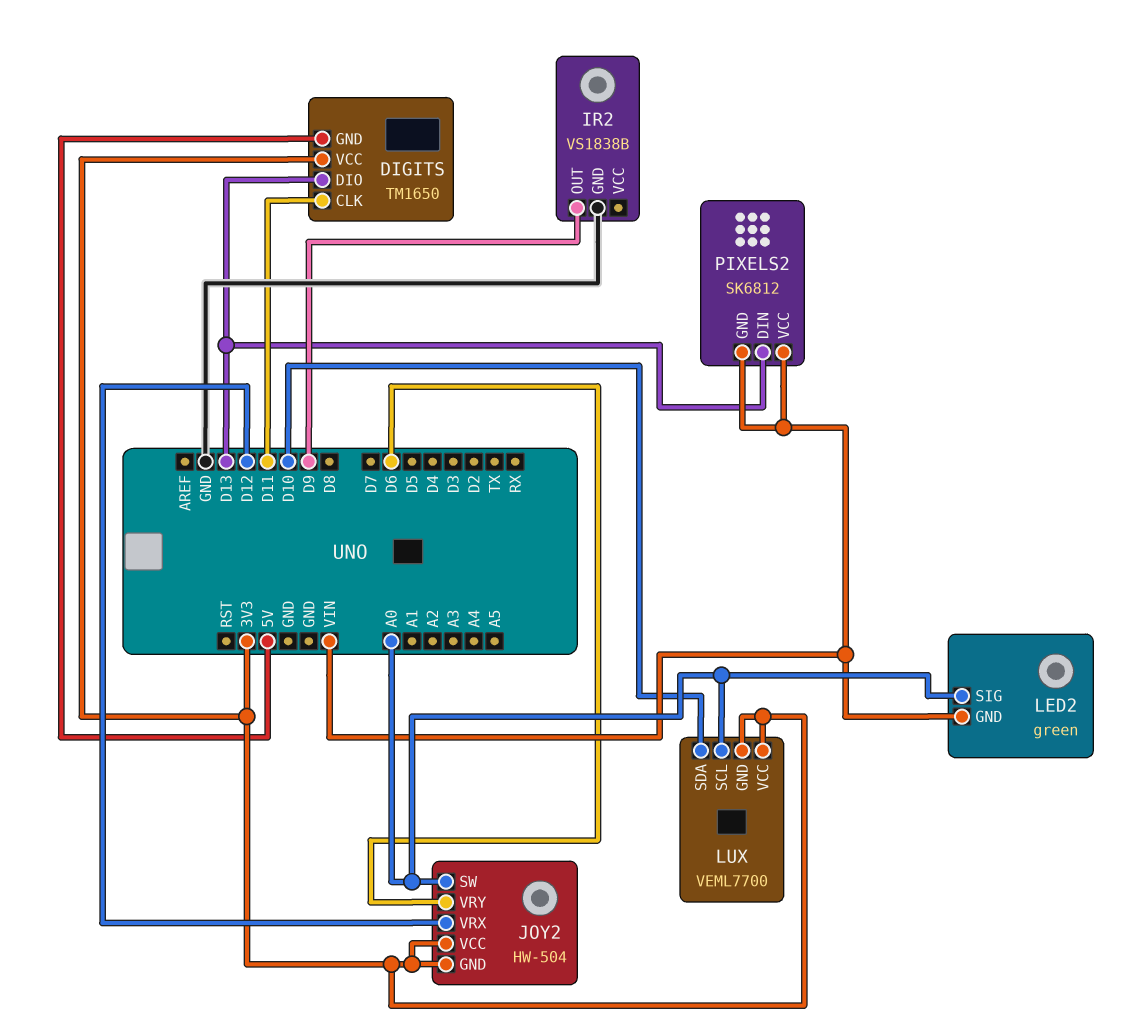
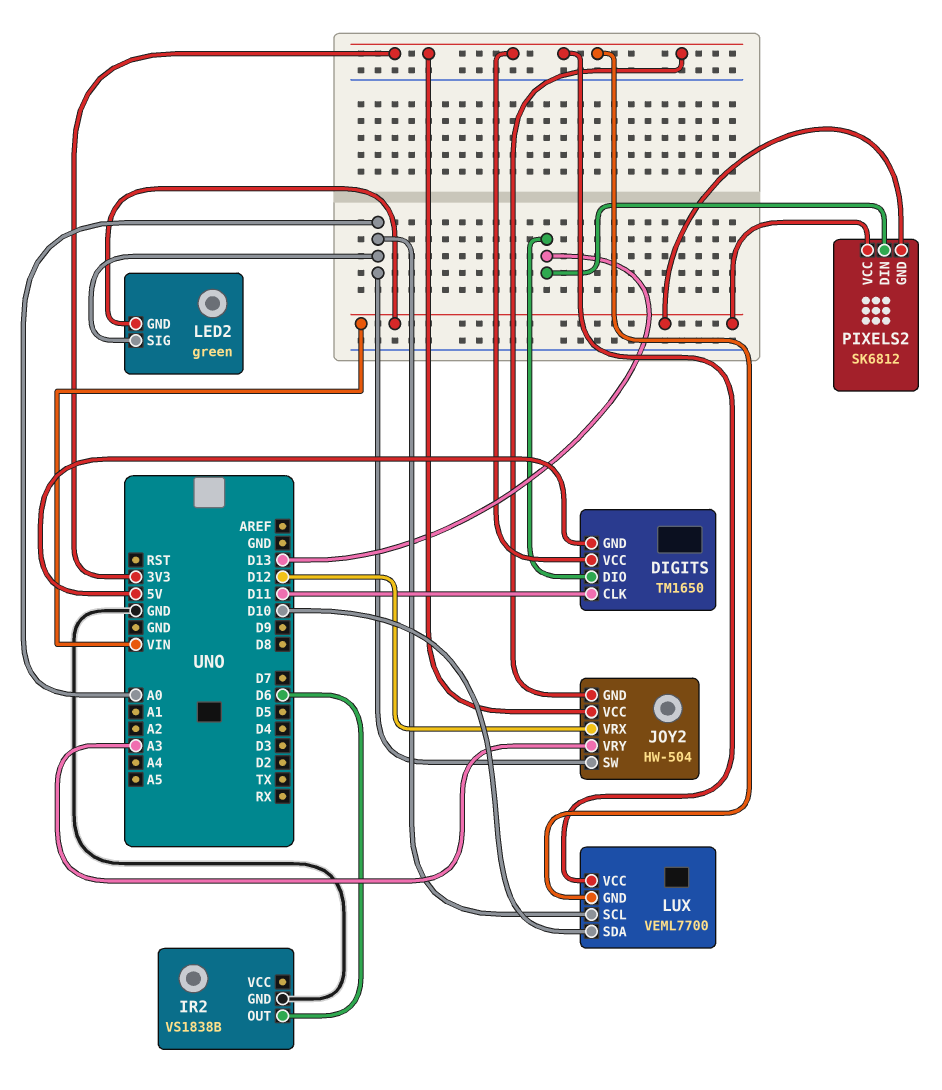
IR2 pin OUT: D9 -> D6
JOY2 pin VRY: D6 -> A3

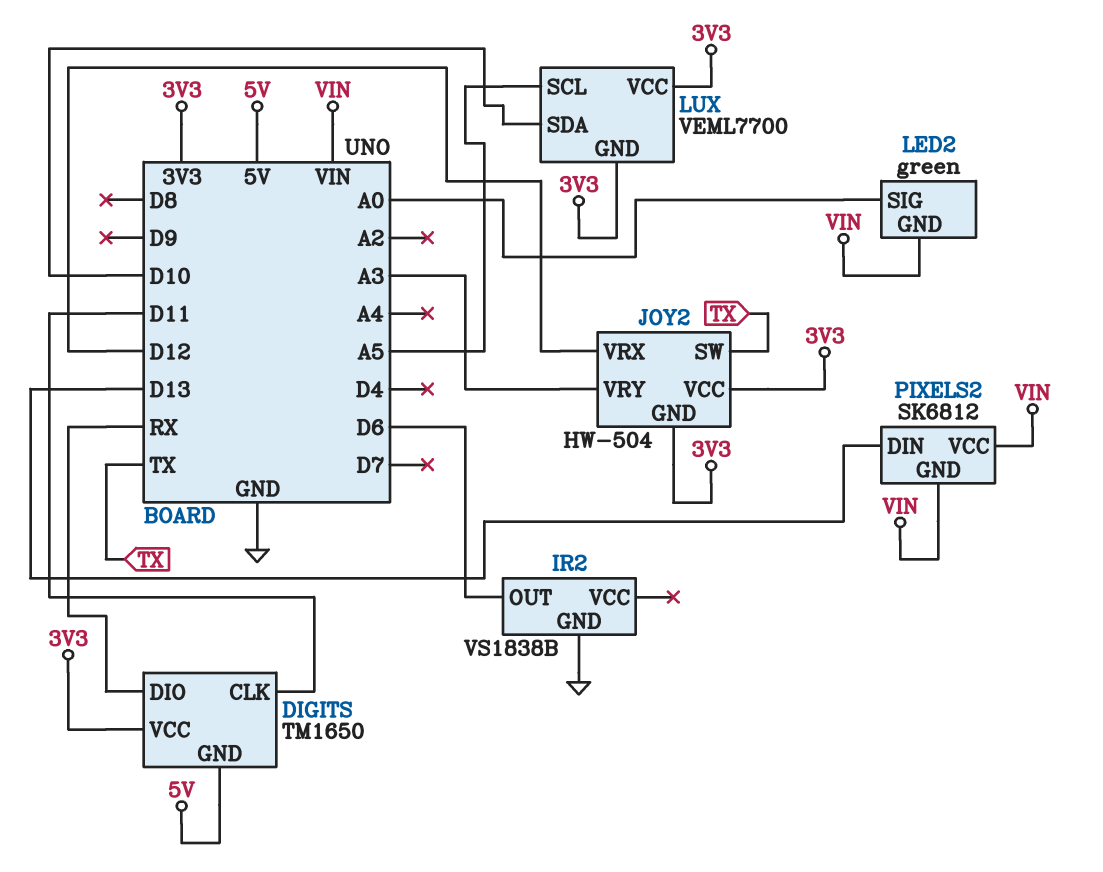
DIGITS pin DIO: D13 -> RX
JOY2 pin SW: A0 -> TX
LUX pin SCL: A0 -> A5

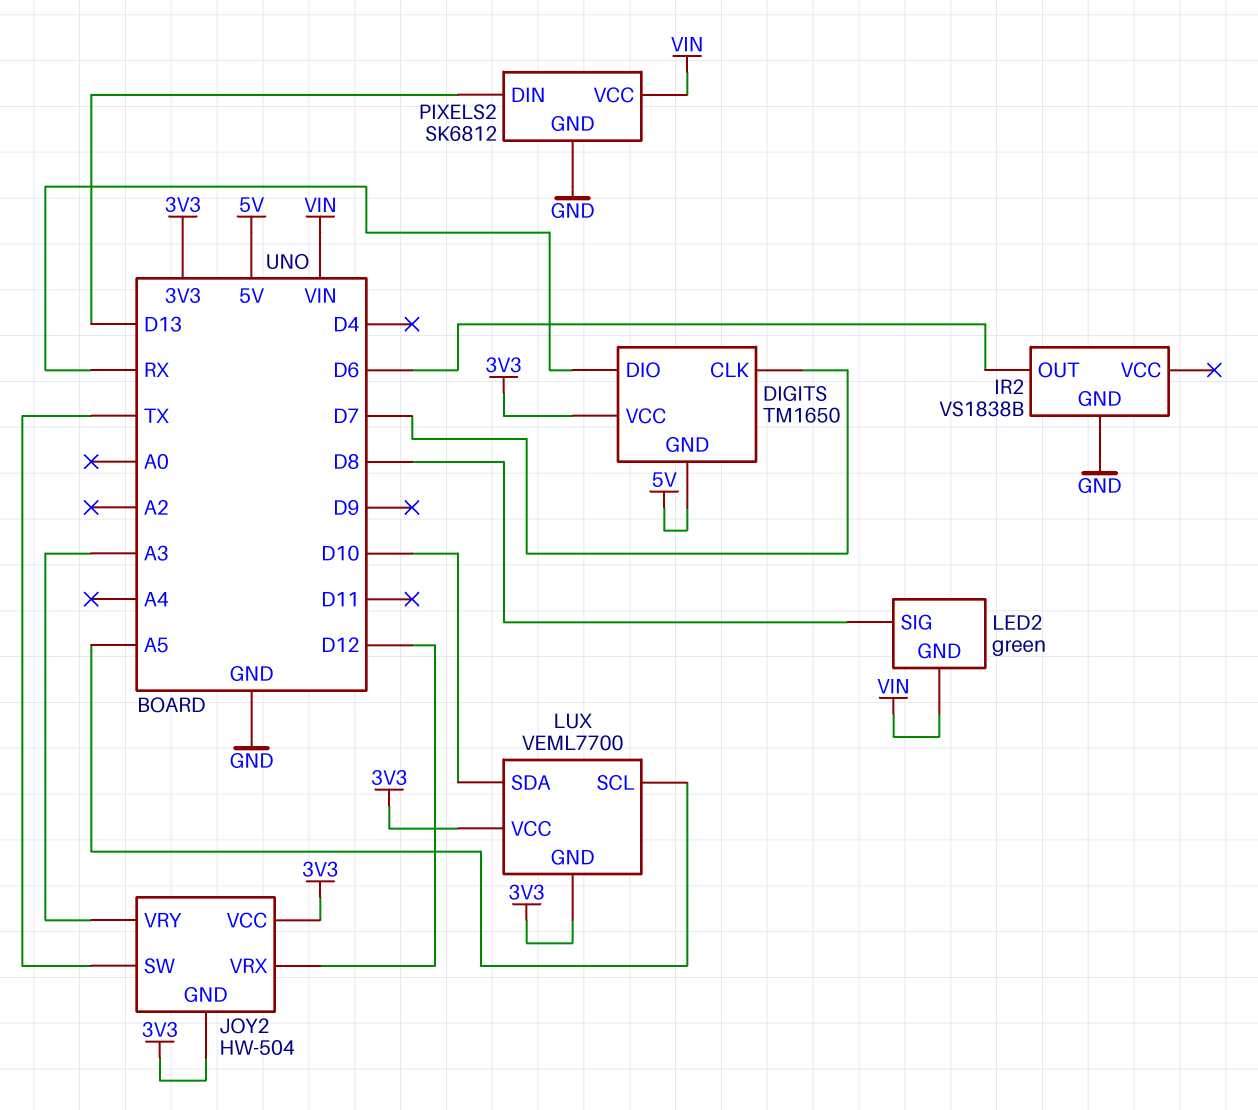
DIGITS pin CLK: D11 -> D7
LED2 pin SIG: A0 -> D8
PIXELS2 pin GND: VIN -> GND

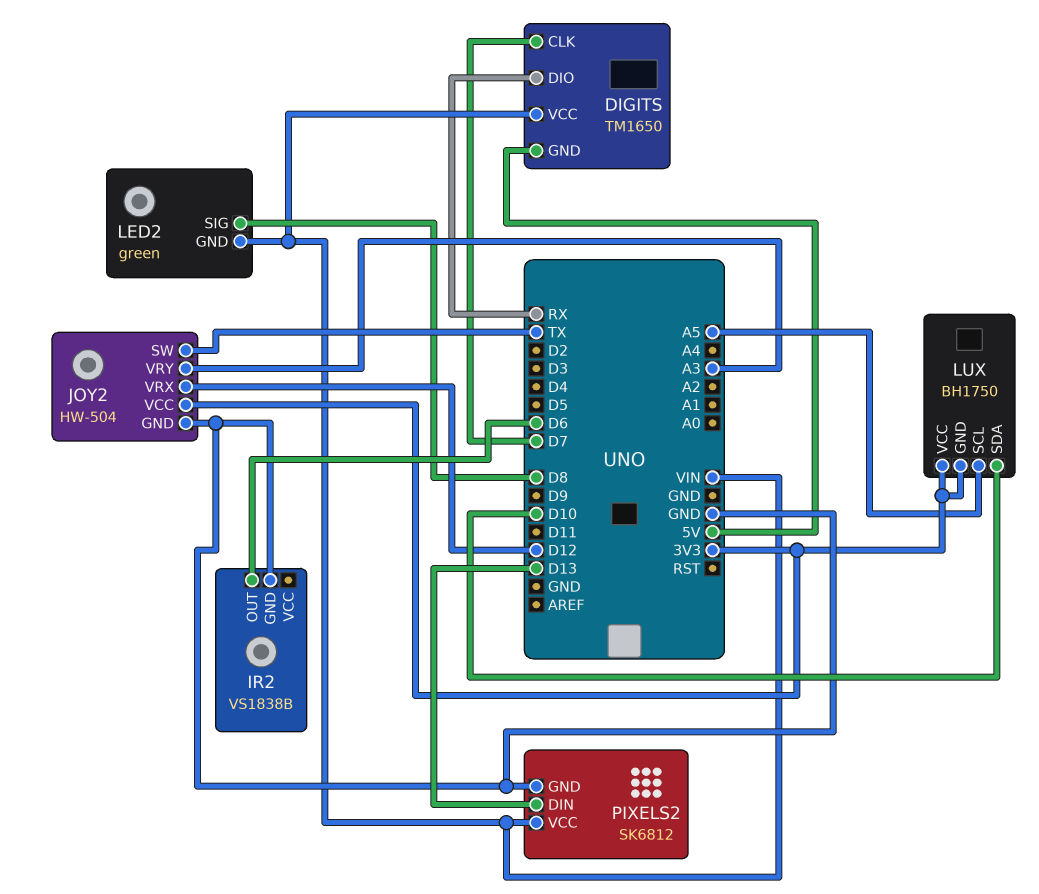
DIGITS pin VCC: 3V3 -> VIN
JOY2 pin GND: 3V3 -> GND
LUX: VEML7700 -> BH1750

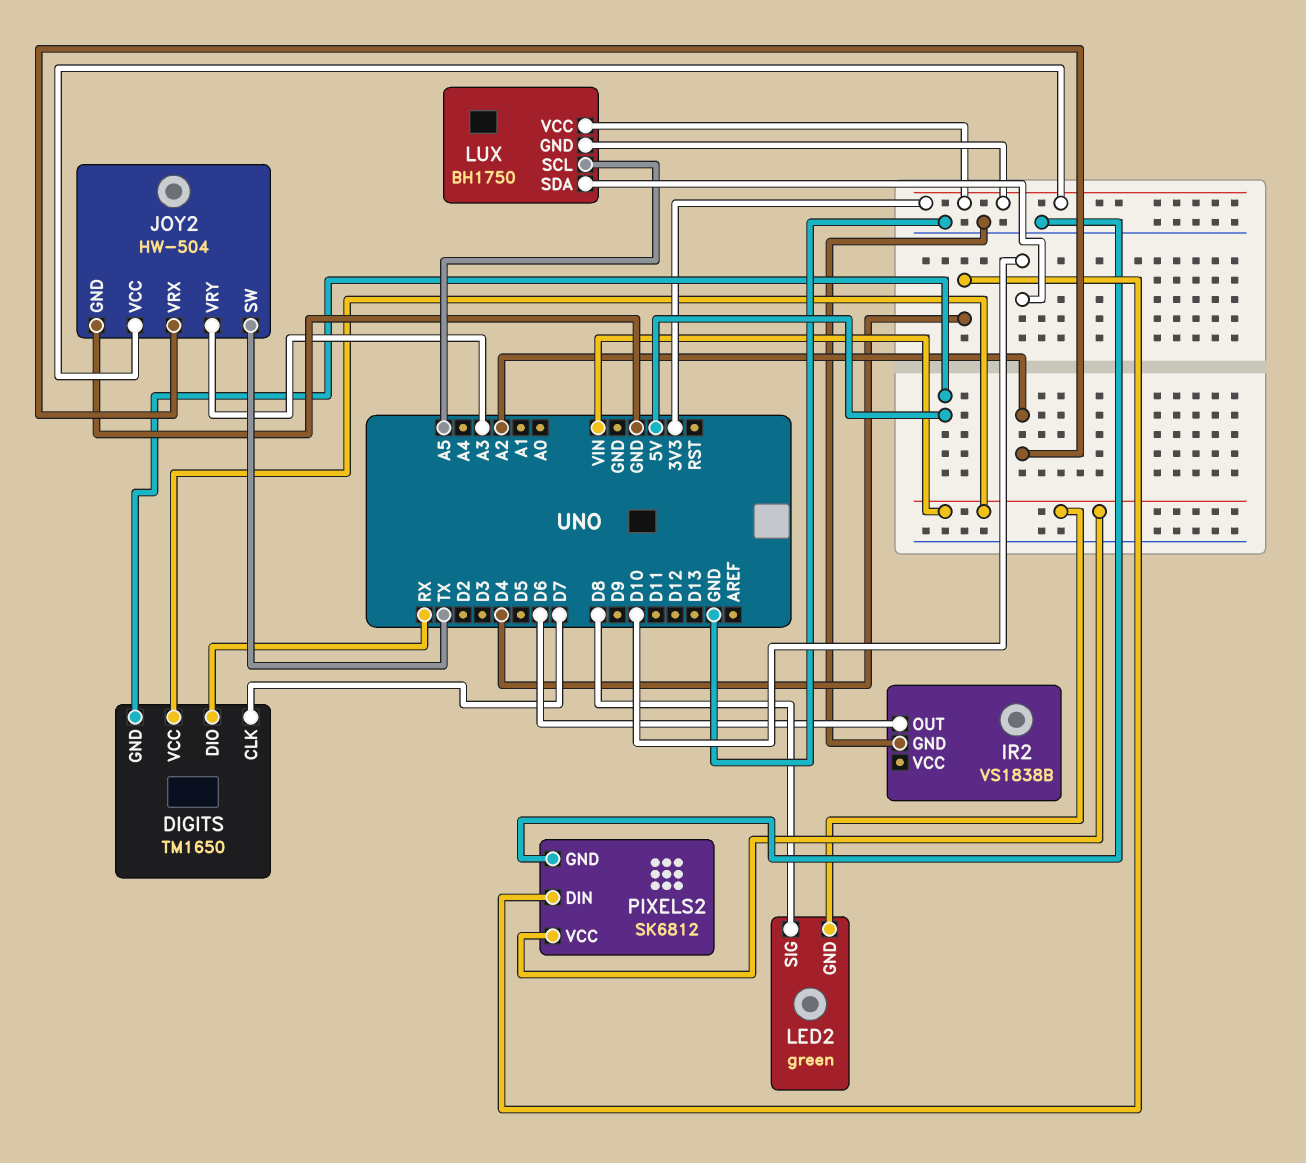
JOY2 pin VRX: D12 -> A2
PIXELS2 pin DIN: D13 -> D4

